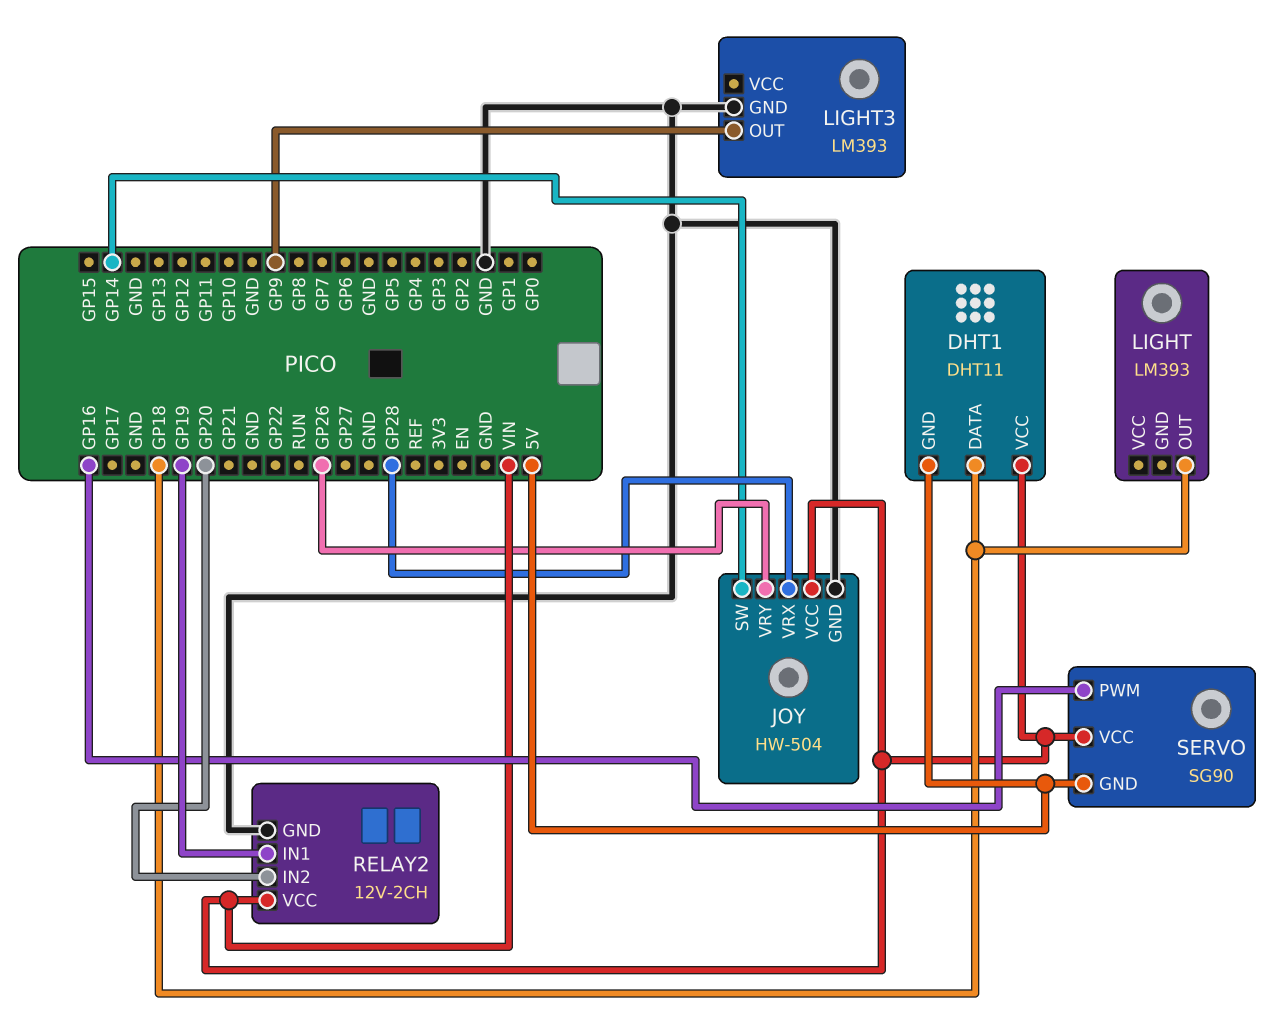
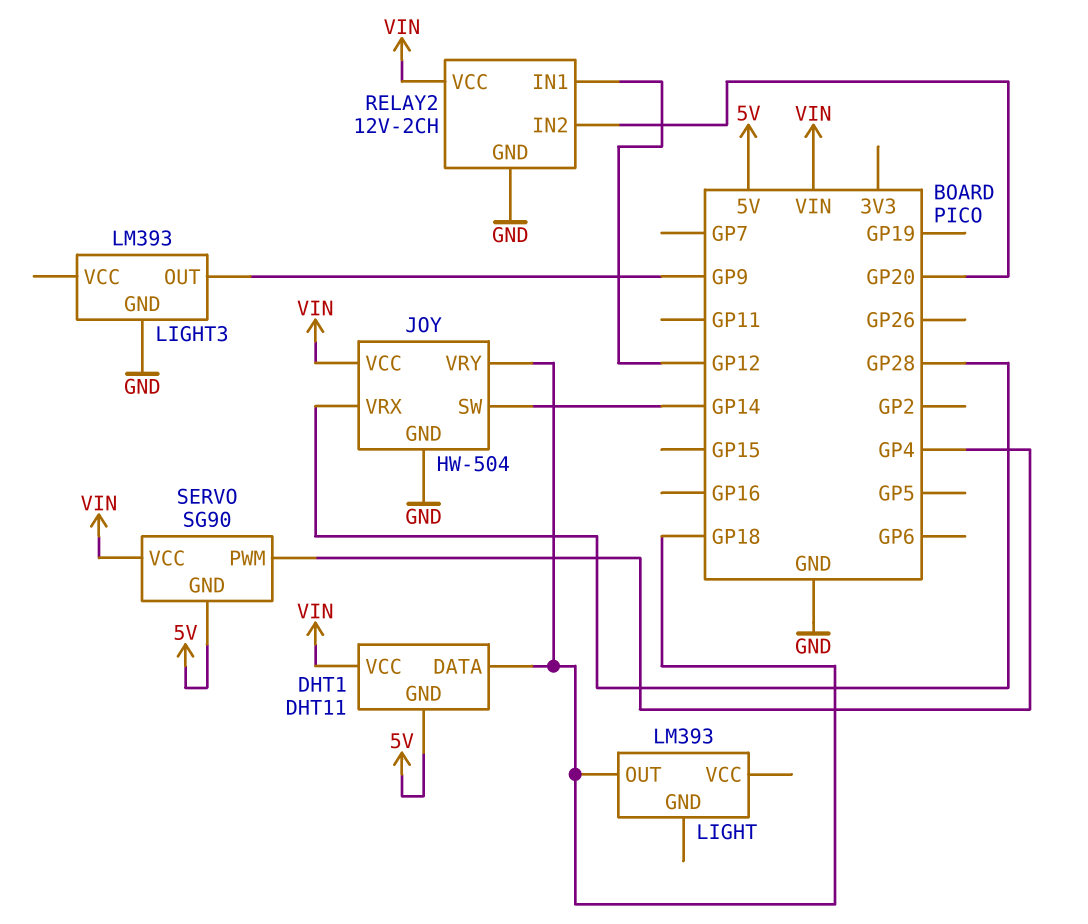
JOY pin VRY: GP26 -> GP18
RELAY2 pin IN1: GP19 -> GP12
SERVO pin PWM: GP16 -> GP4

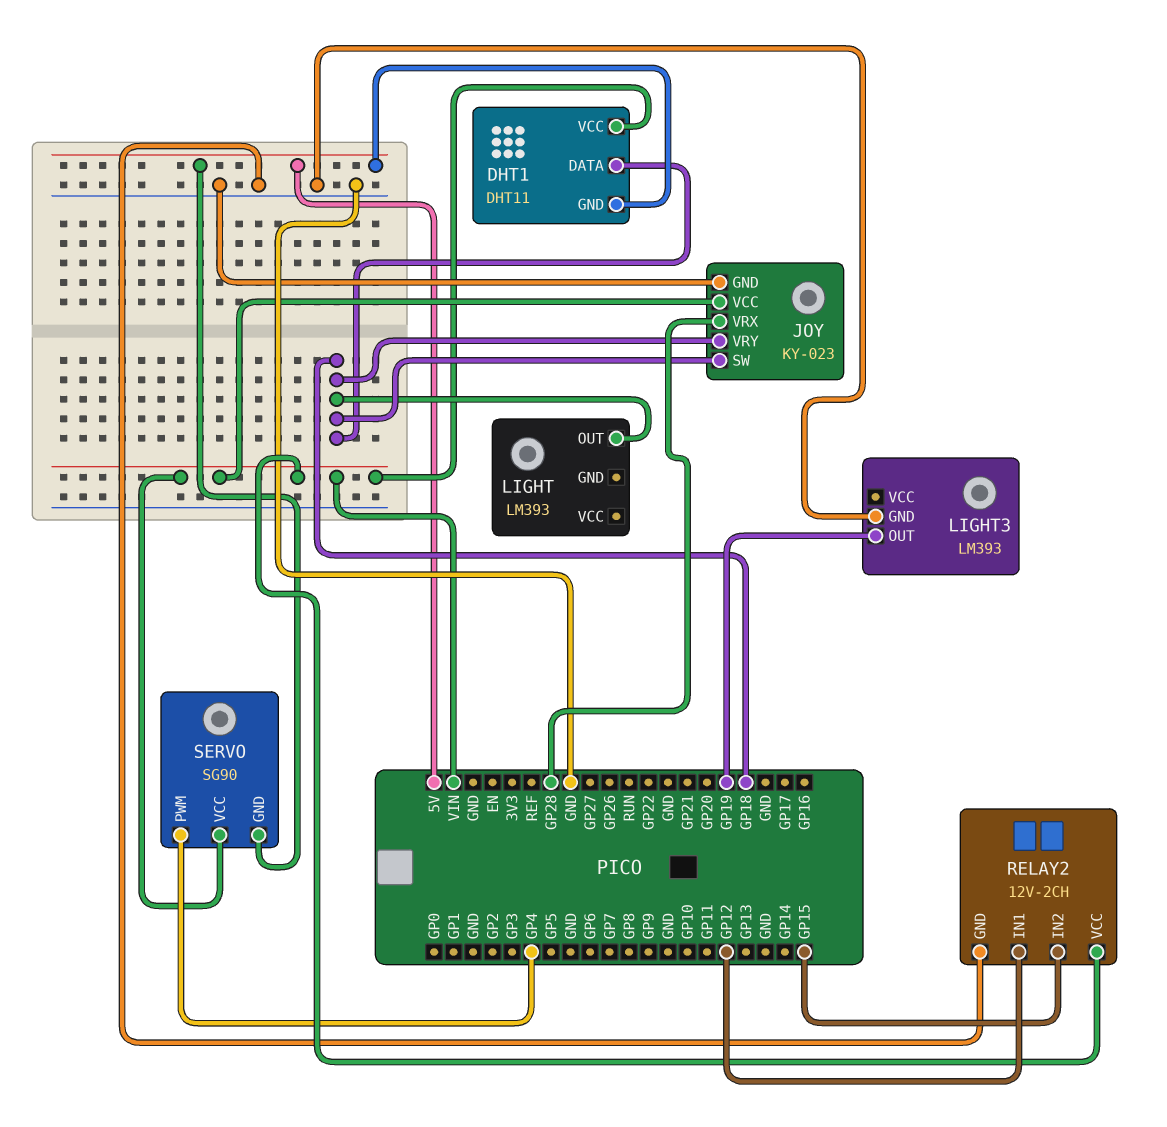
JOY: HW-504 -> KY-023
JOY pin SW: GP14 -> GP18
LIGHT3 pin OUT: GP9 -> GP19
RELAY2 pin IN2: GP20 -> GP15

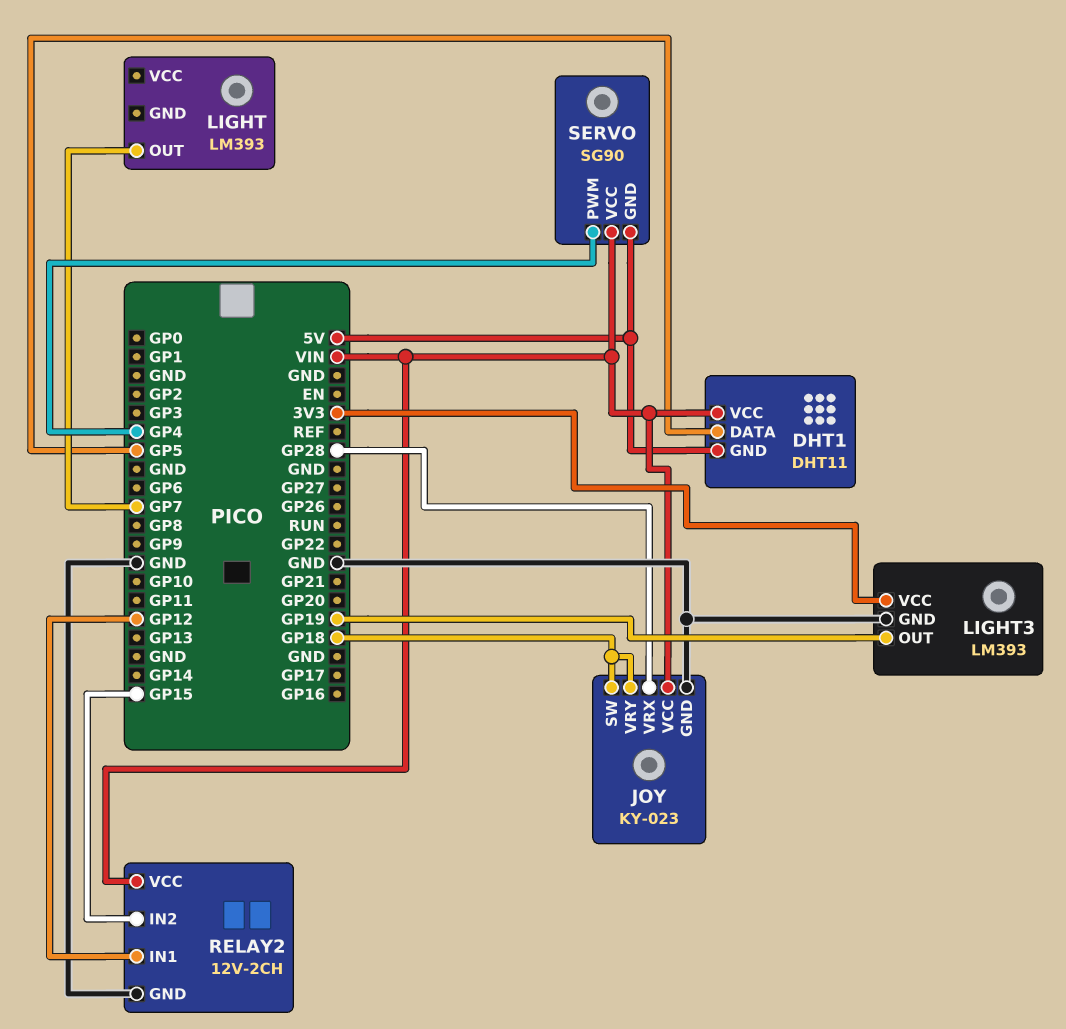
DHT1 pin DATA: GP18 -> GP5
LIGHT pin OUT: GP18 -> GP7
LIGHT3 pin VCC: none -> 3V3

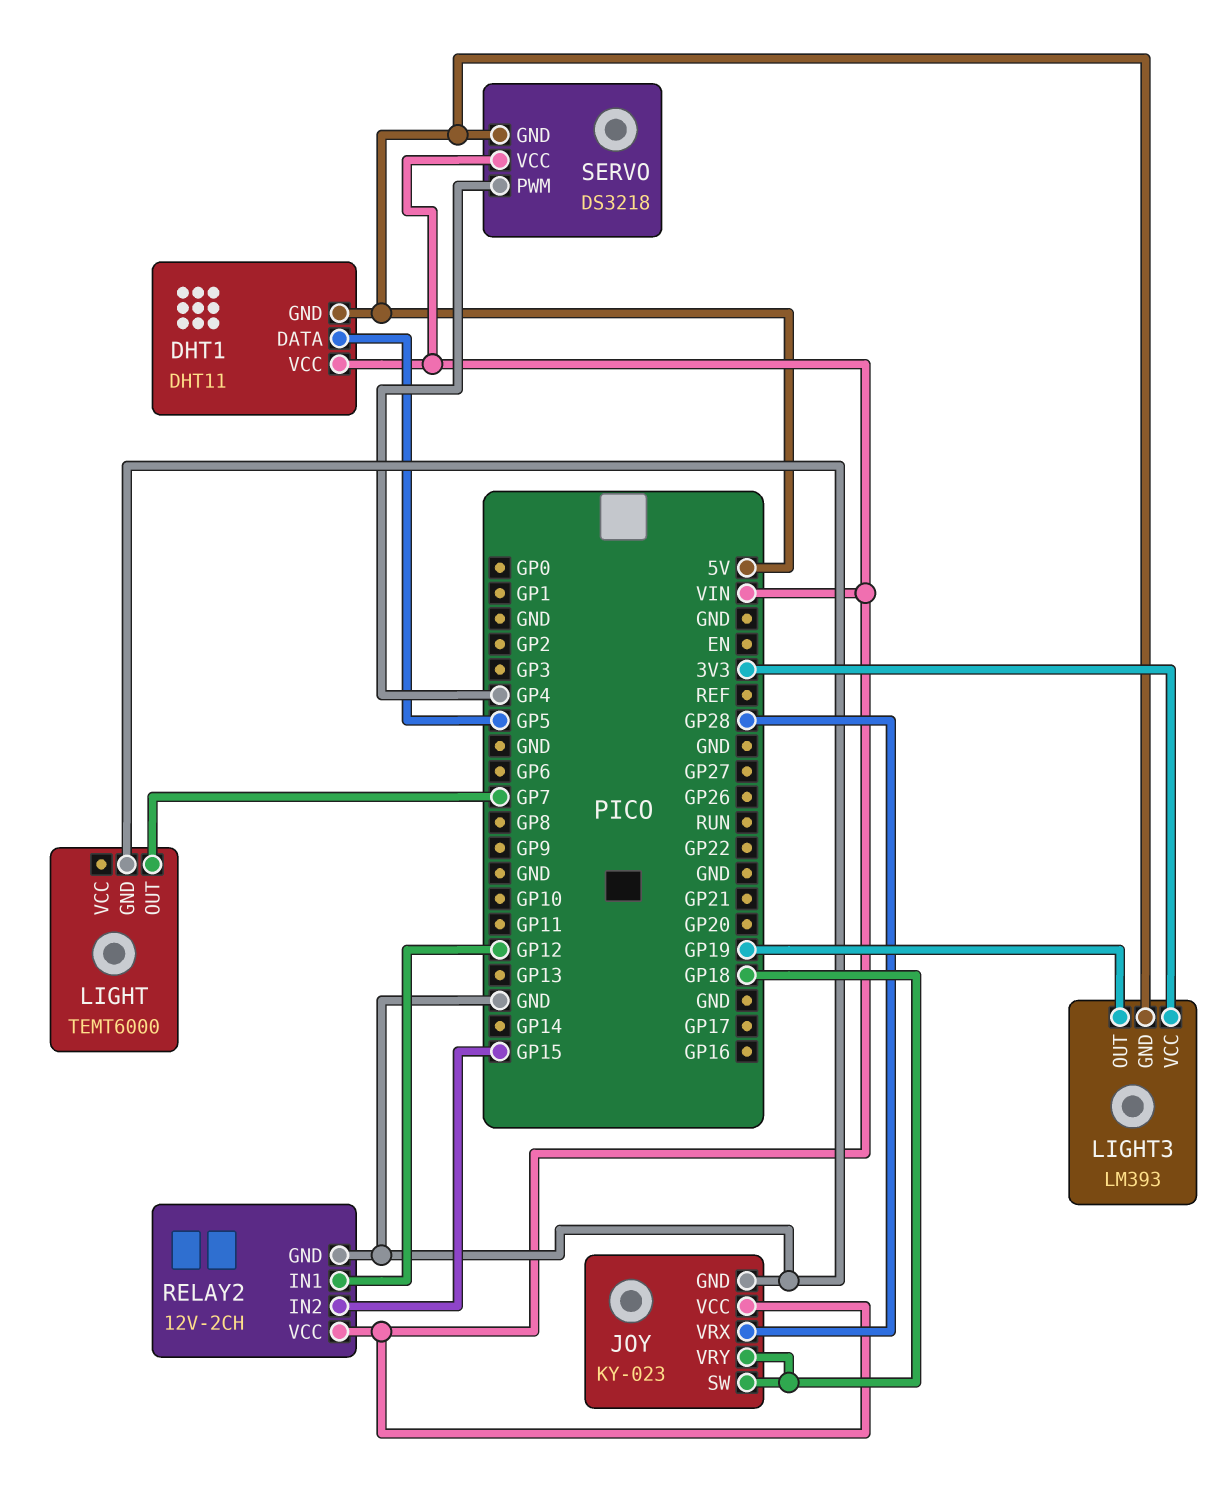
LIGHT: LM393 -> TEMT6000
LIGHT pin GND: none -> GND
LIGHT3 pin GND: GND -> 5V
SERVO: SG90 -> DS3218

